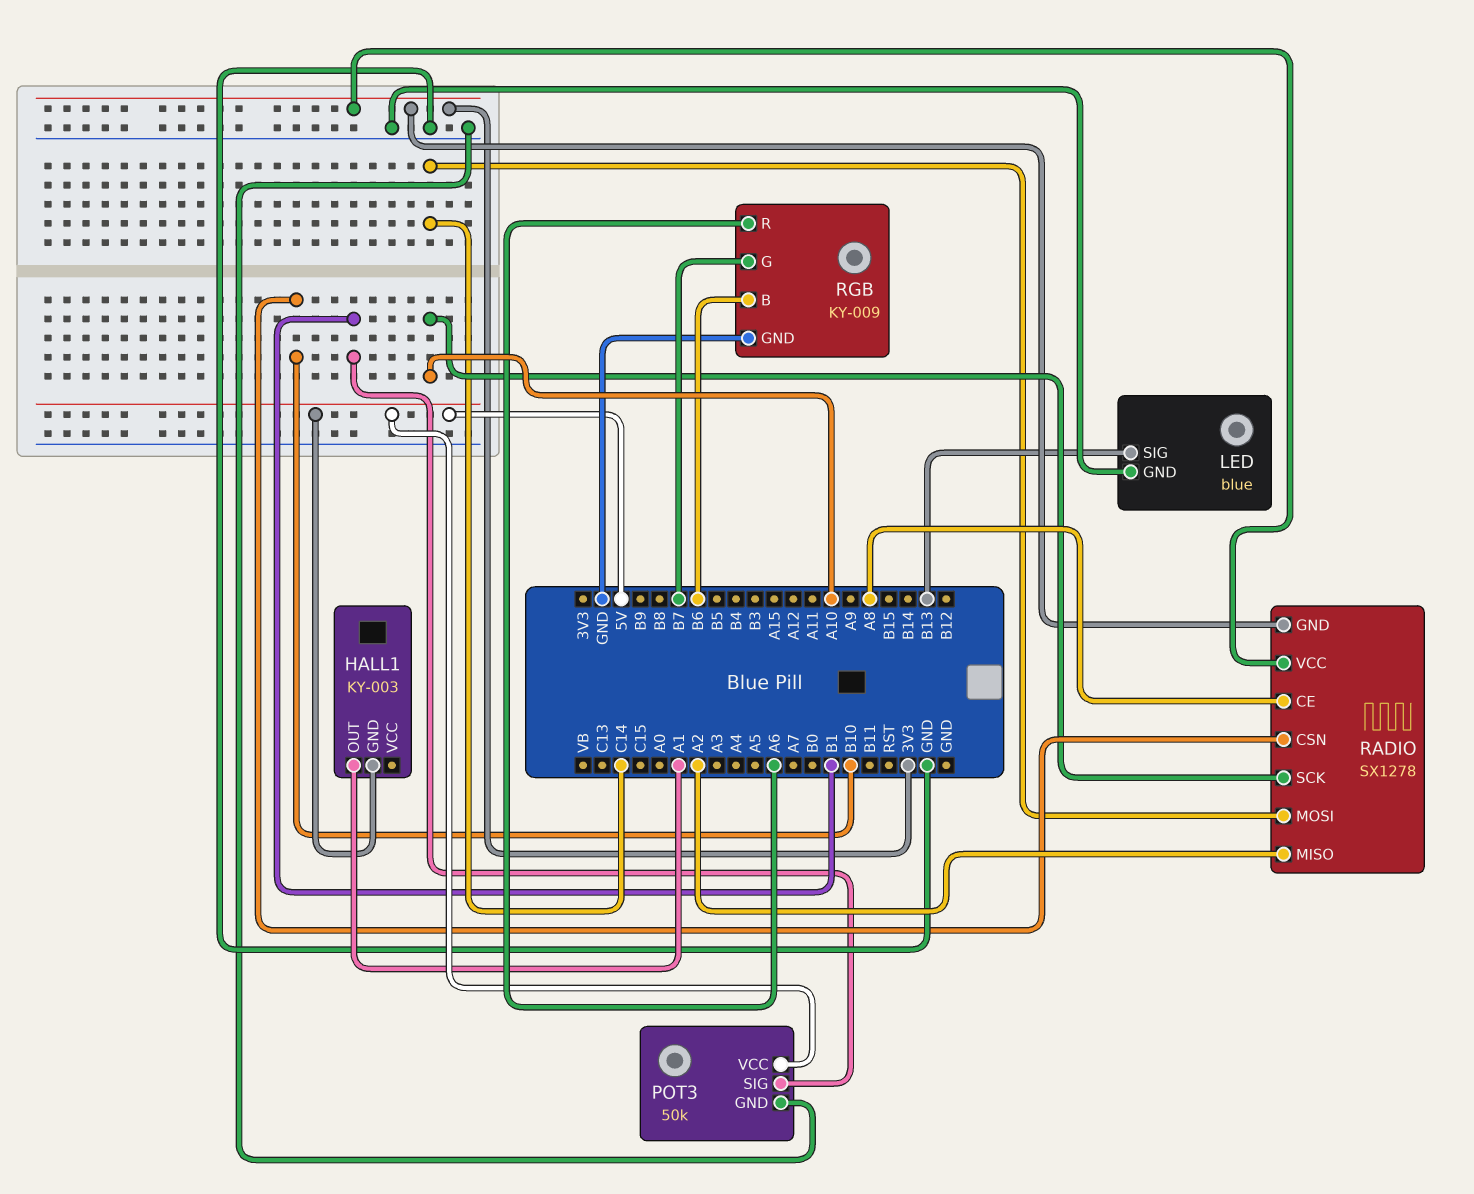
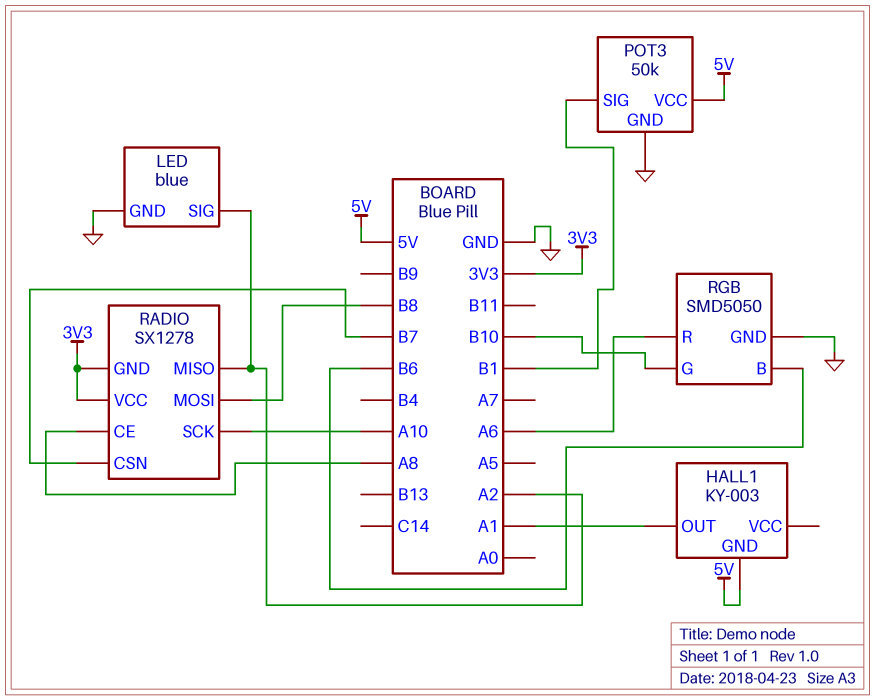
LED pin SIG: B13 -> A2
RADIO pin CSN: B10 -> B7
RADIO pin MOSI: C14 -> B8
RGB: KY-009 -> SMD5050
RGB pin G: B7 -> B10

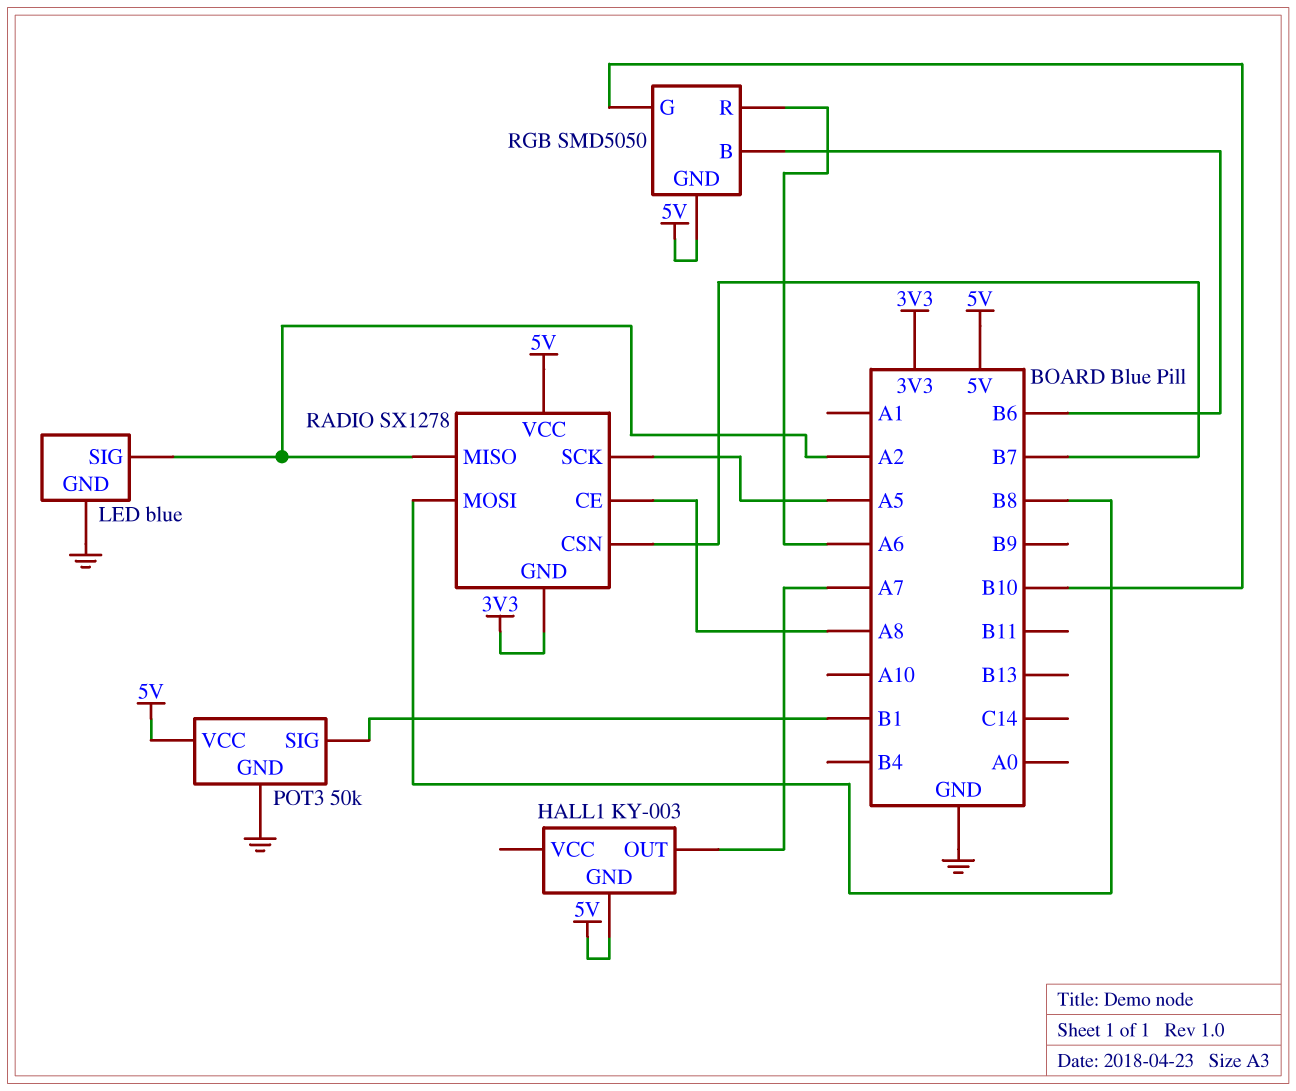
HALL1 pin OUT: A1 -> A7
RADIO pin SCK: A10 -> A5
RADIO pin VCC: 3V3 -> 5V
RGB pin GND: GND -> 5V

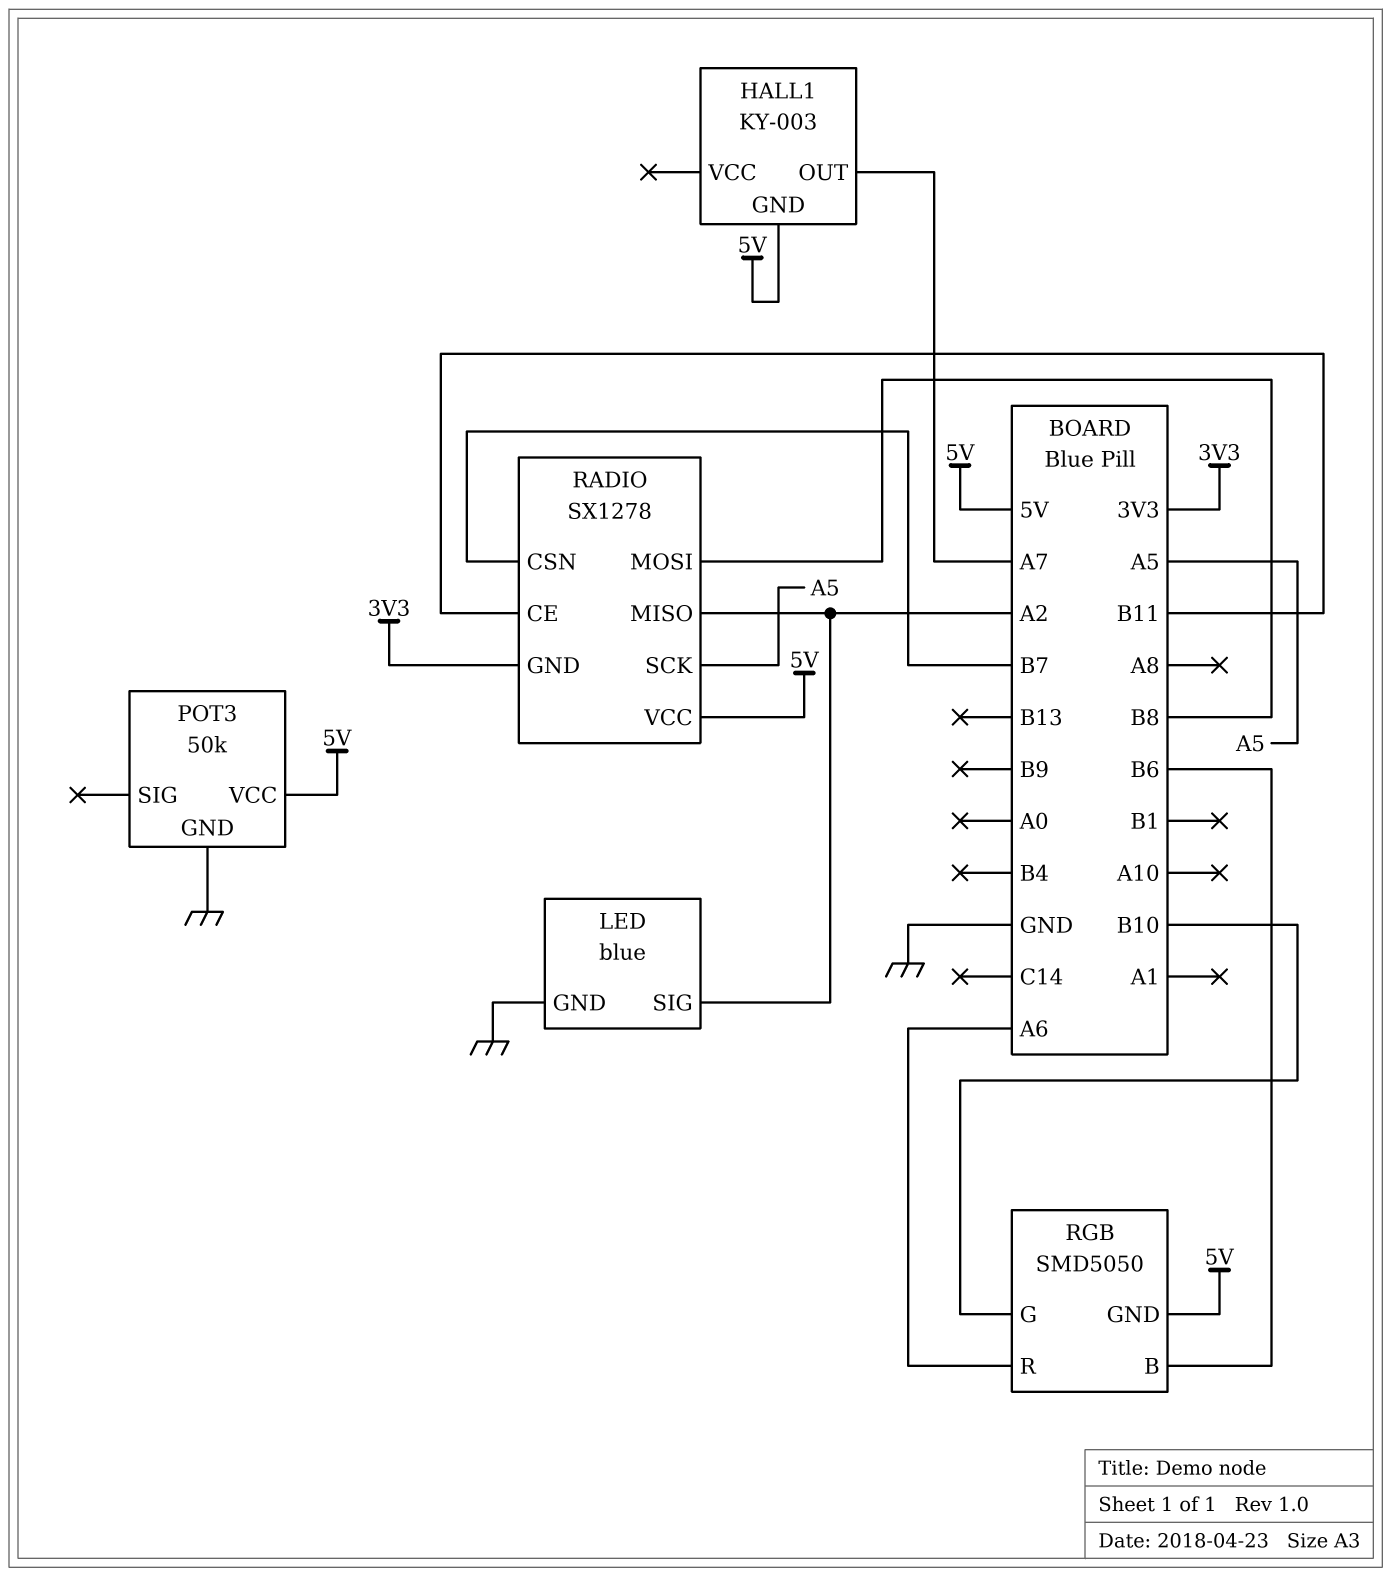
POT3 pin SIG: B1 -> none
RADIO pin CE: A8 -> B11

